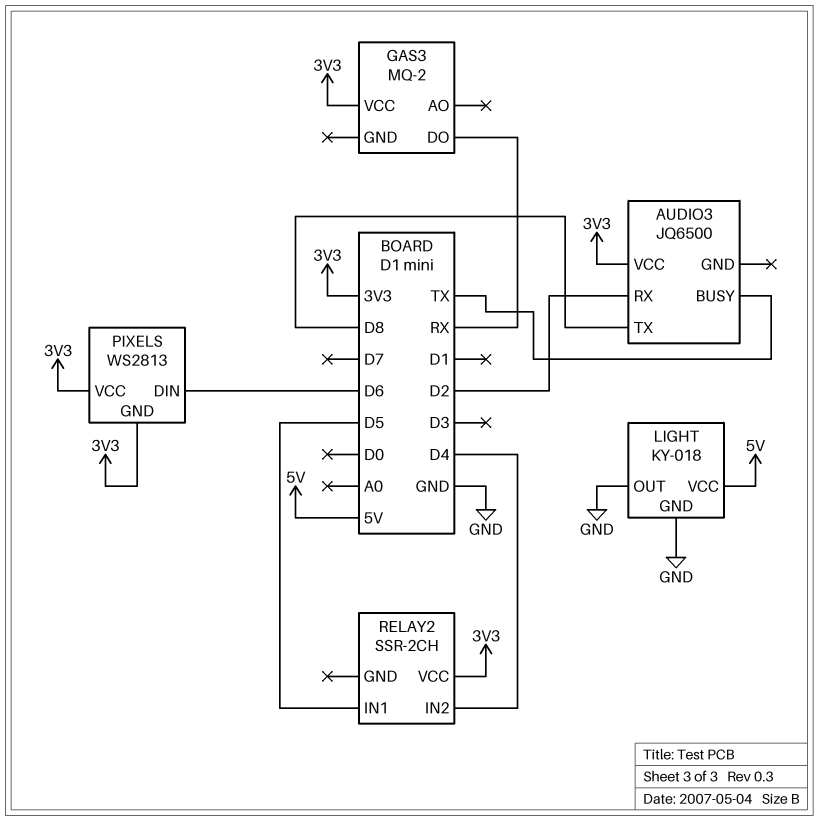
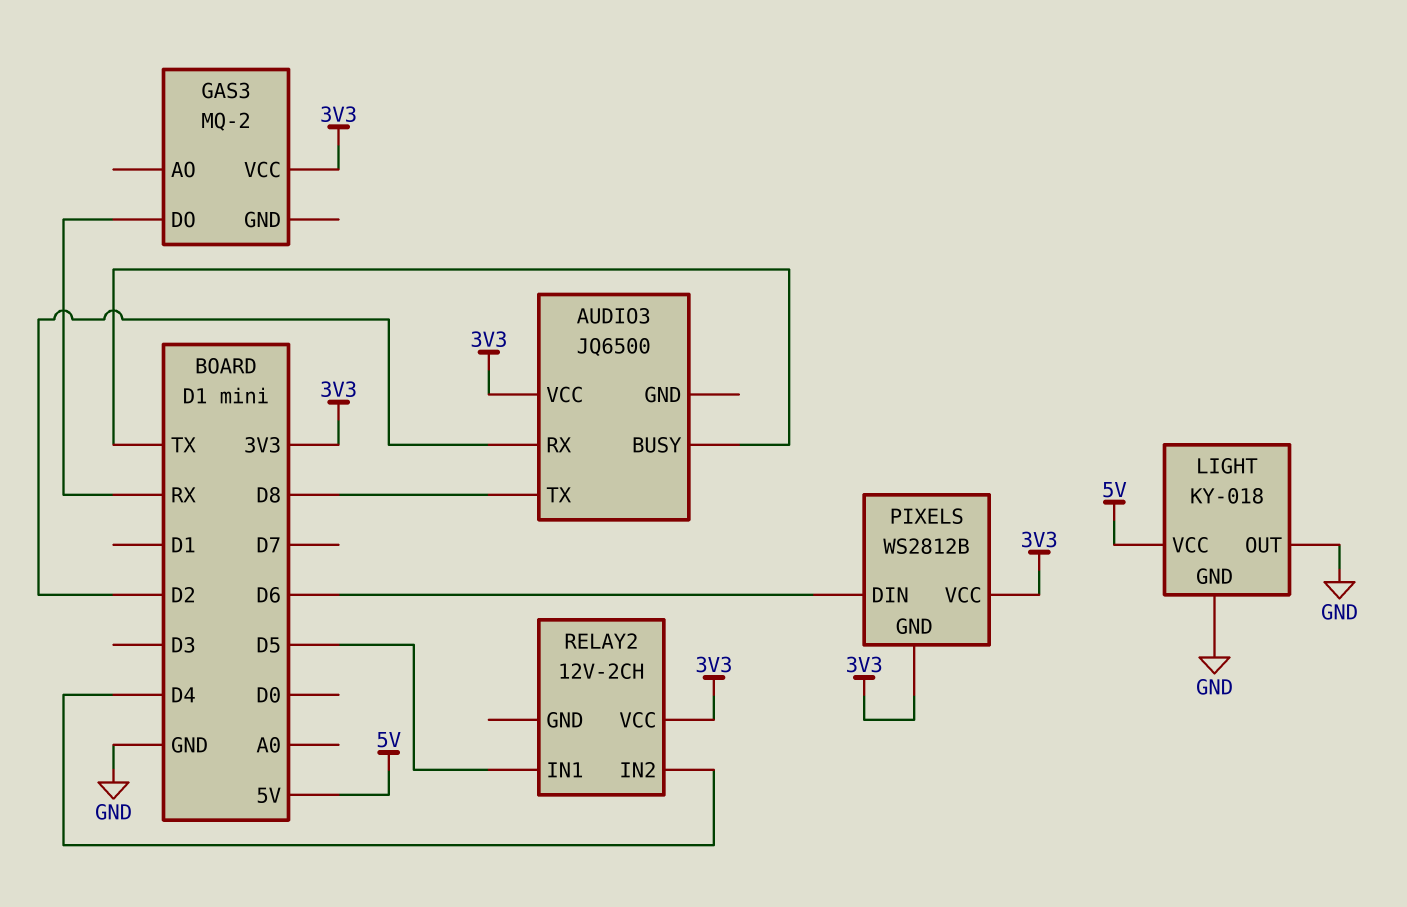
PIXELS: WS2813 -> WS2812B
RELAY2: SSR-2CH -> 12V-2CH

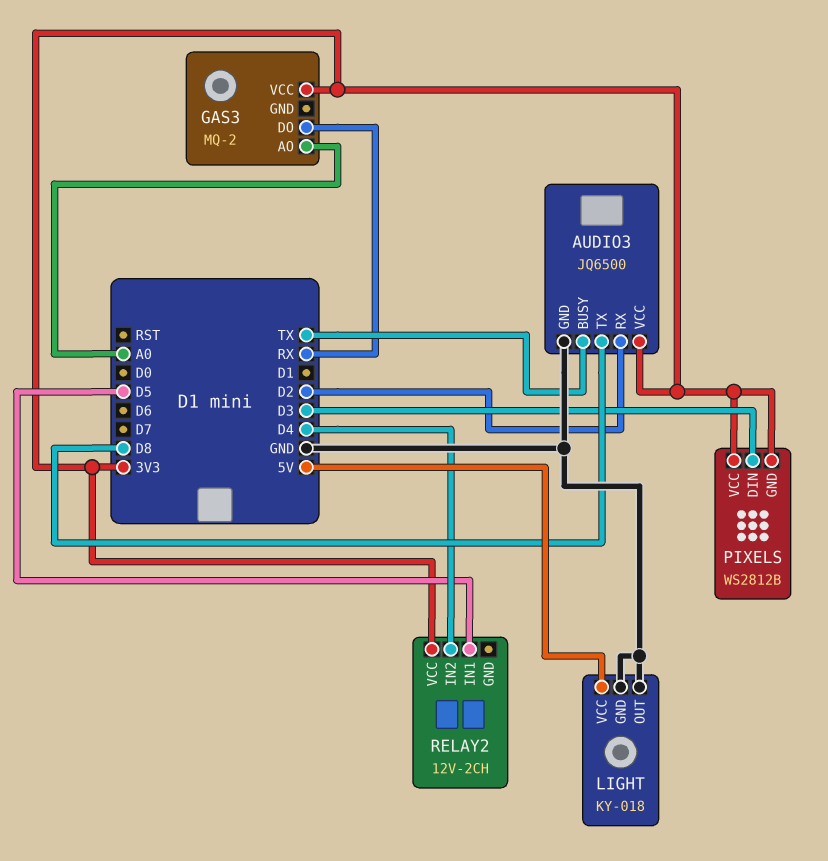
AUDIO3 pin GND: none -> GND
GAS3 pin AO: none -> A0
PIXELS pin DIN: D6 -> D3

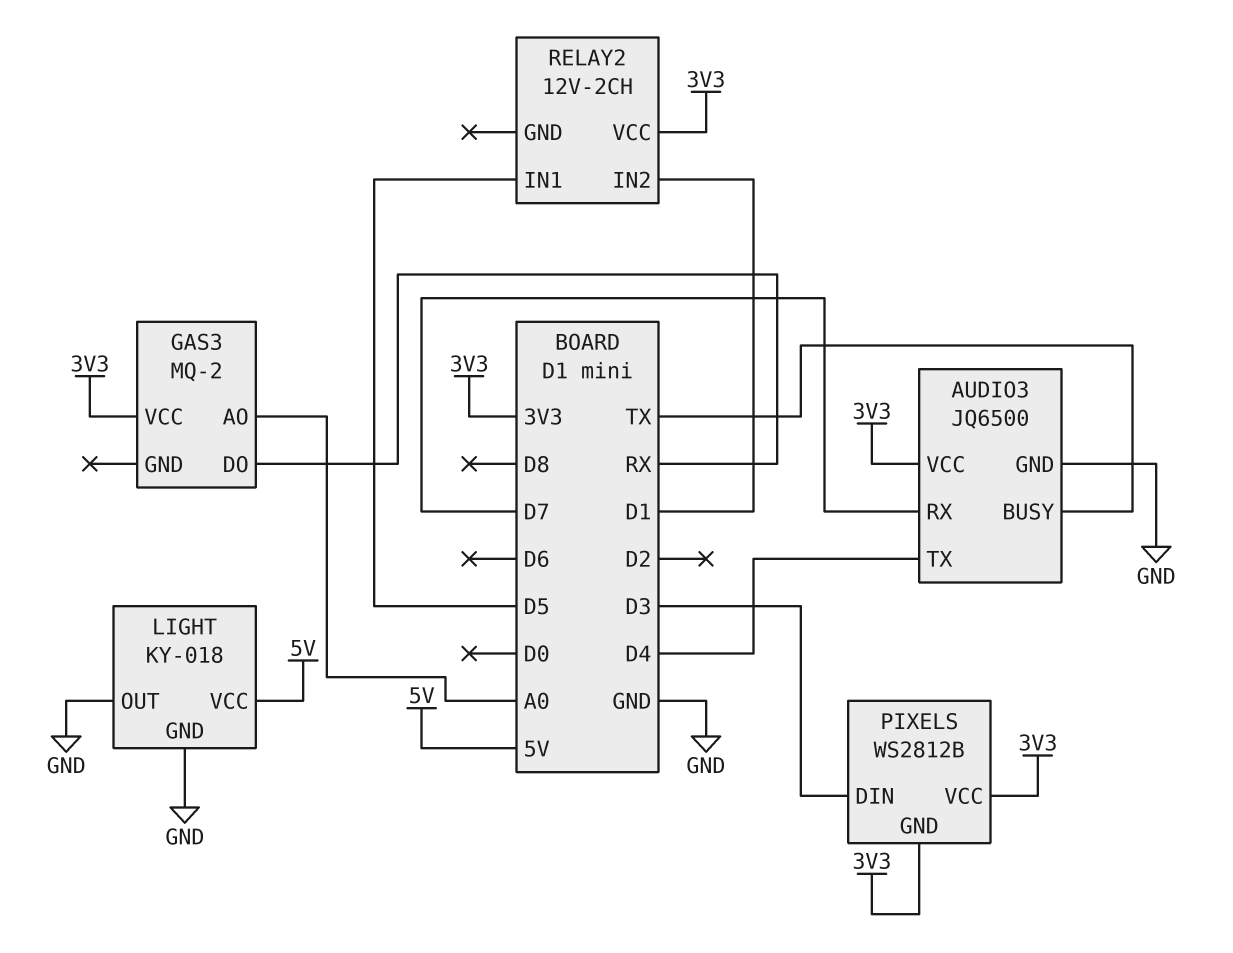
AUDIO3 pin RX: D2 -> D7
AUDIO3 pin TX: D8 -> D4
RELAY2 pin IN2: D4 -> D1

